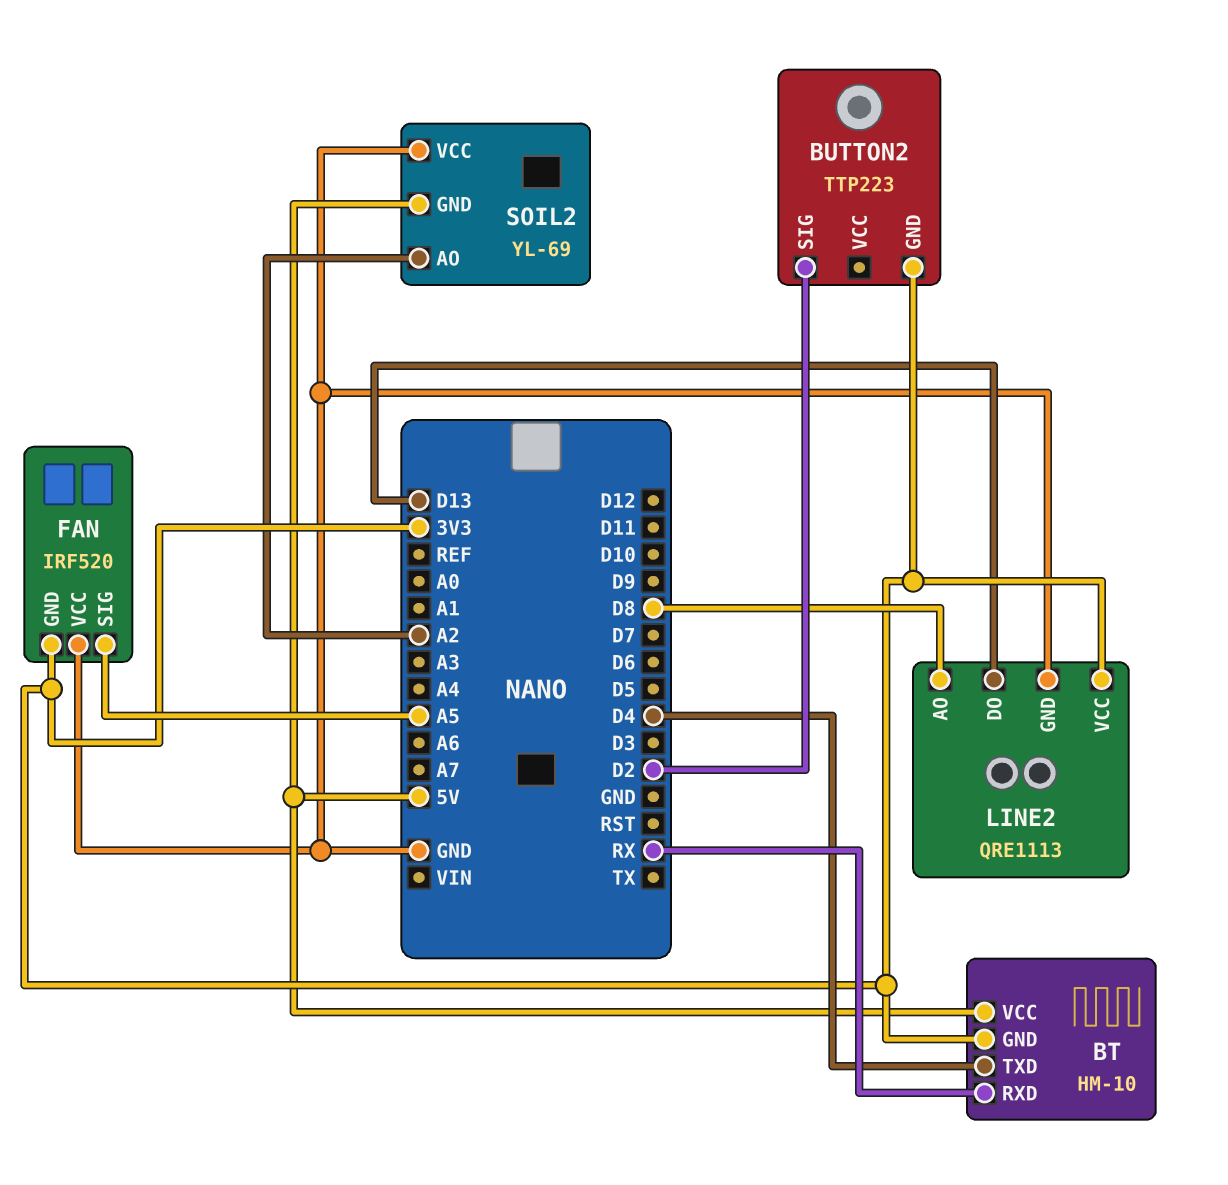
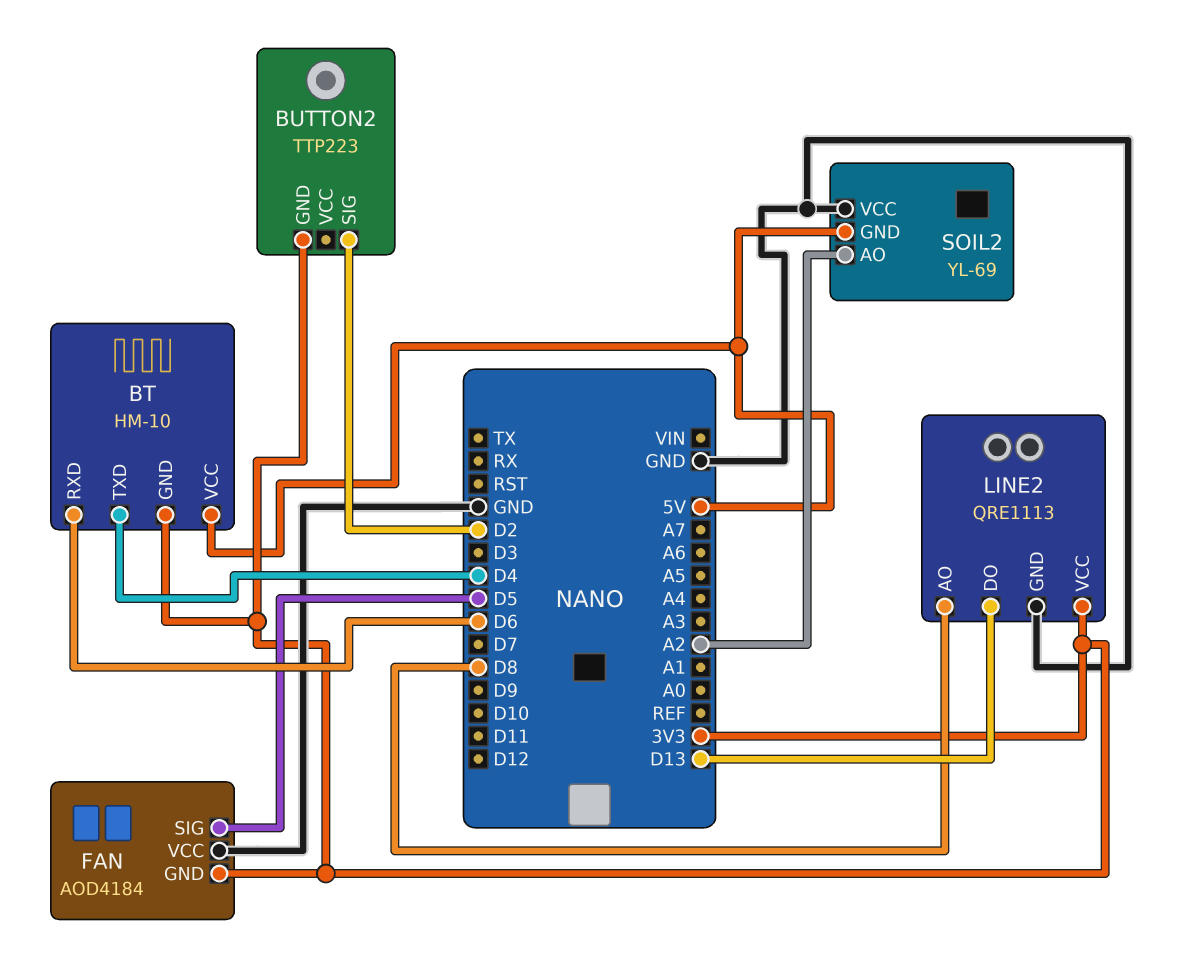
BT pin RXD: RX -> D6
FAN: IRF520 -> AOD4184
FAN pin SIG: A5 -> D5

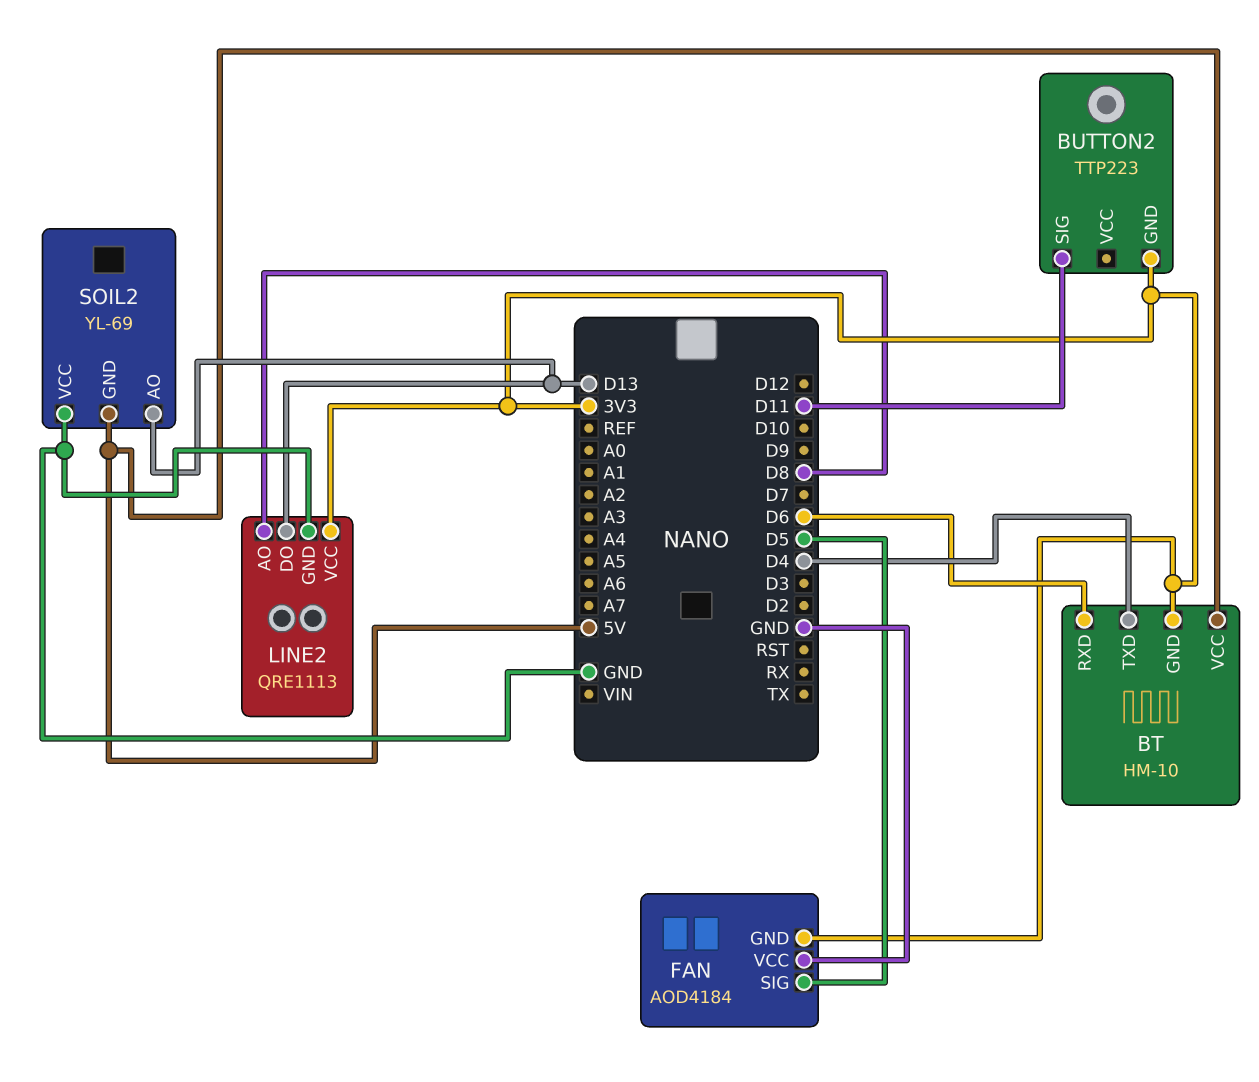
BUTTON2 pin SIG: D2 -> D11
SOIL2 pin AO: A2 -> D13

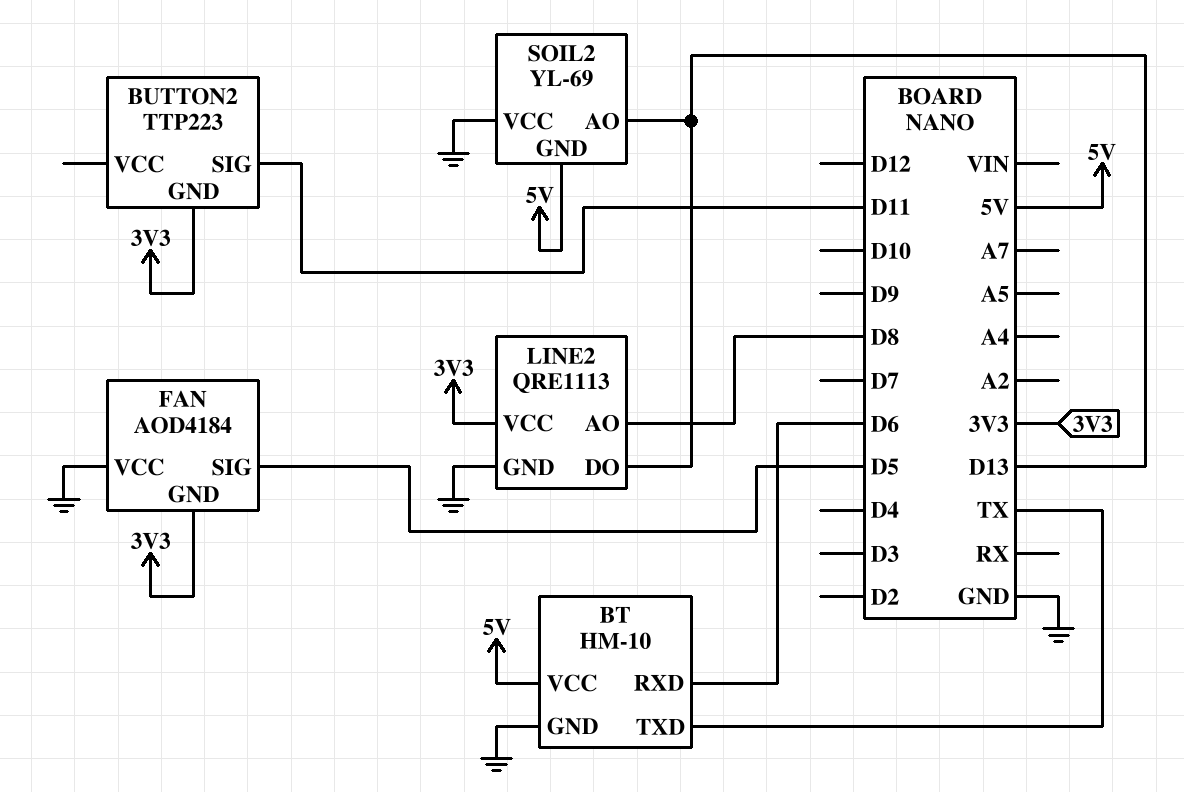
BT pin GND: 3V3 -> GND
BT pin TXD: D4 -> TX

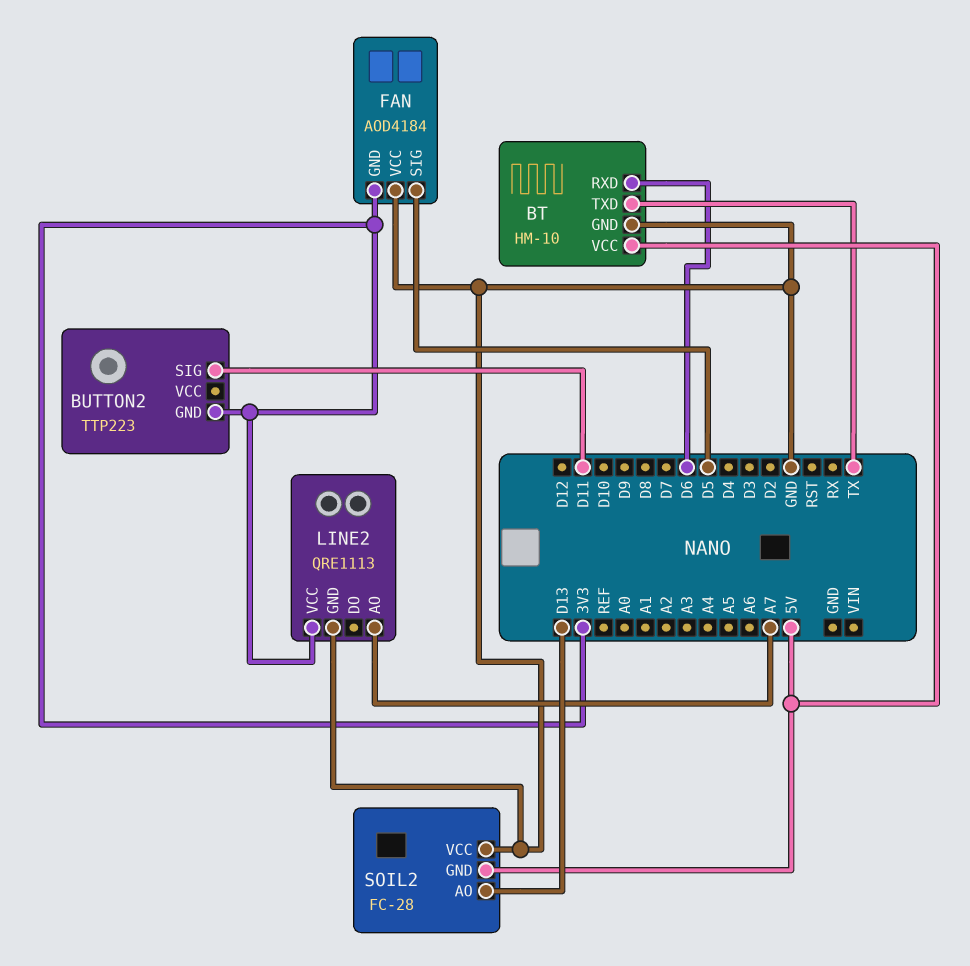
LINE2 pin AO: D8 -> A7
LINE2 pin DO: D13 -> none
SOIL2: YL-69 -> FC-28

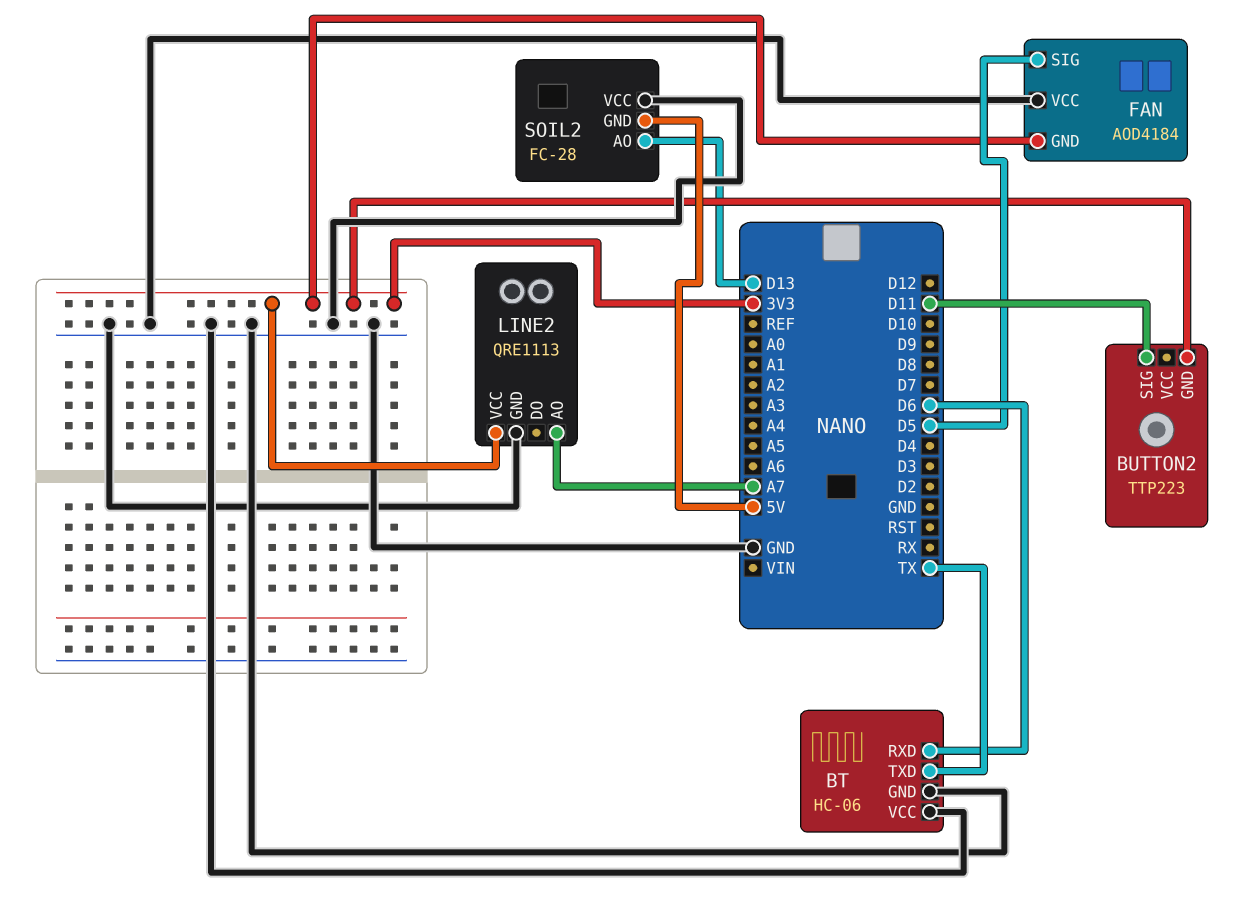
BT: HM-10 -> HC-06
BT pin VCC: 5V -> GND

